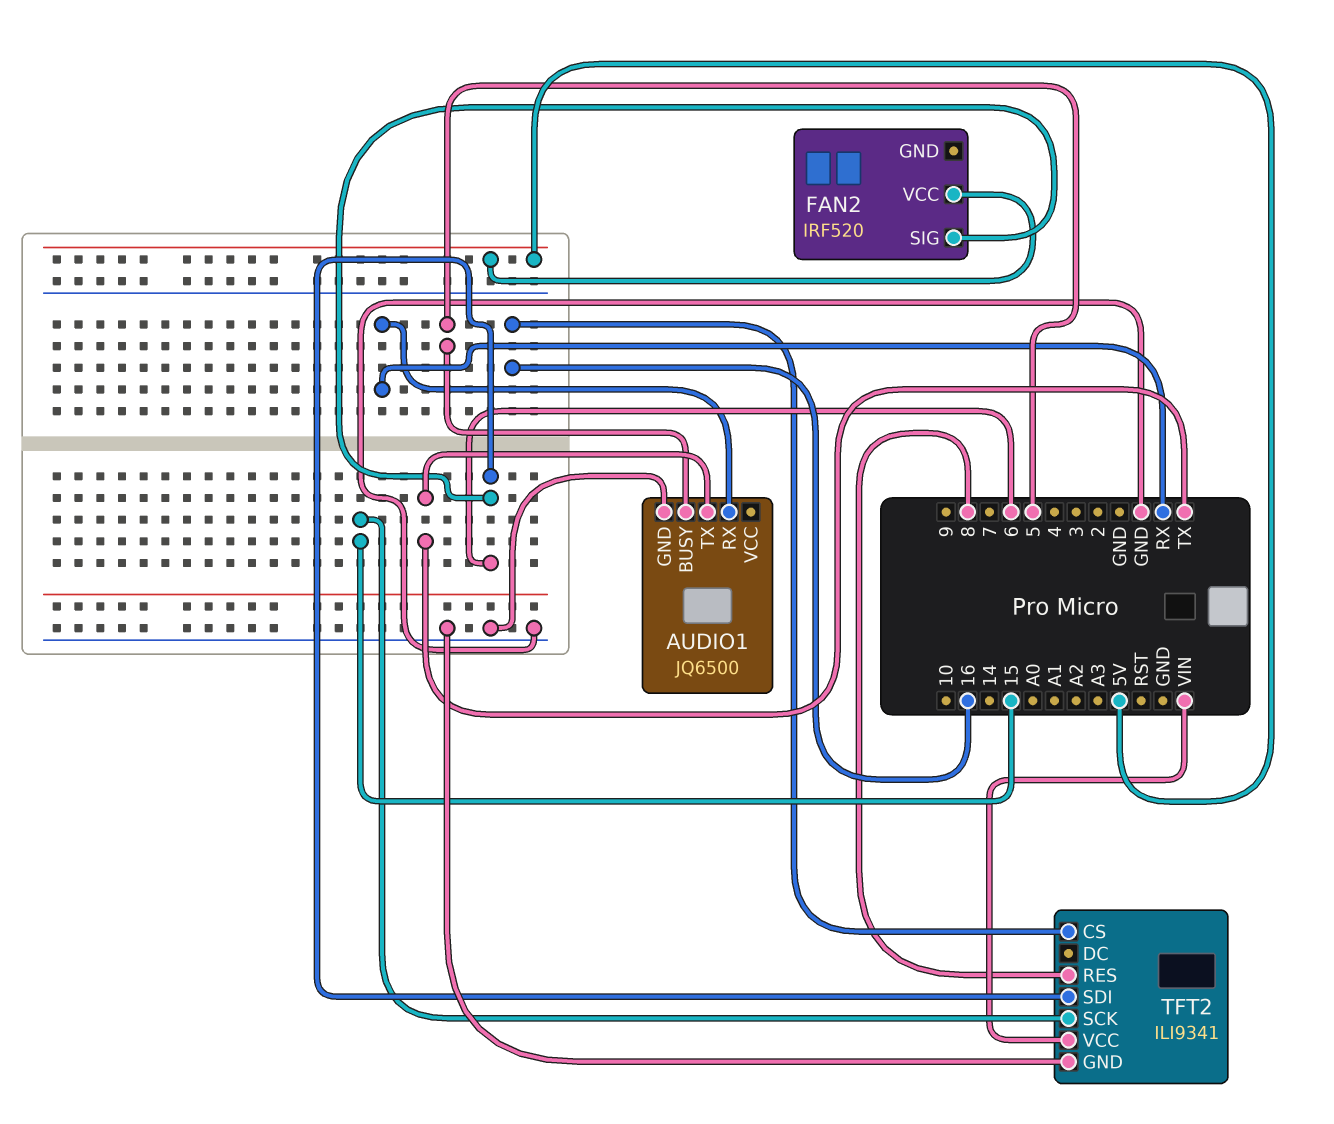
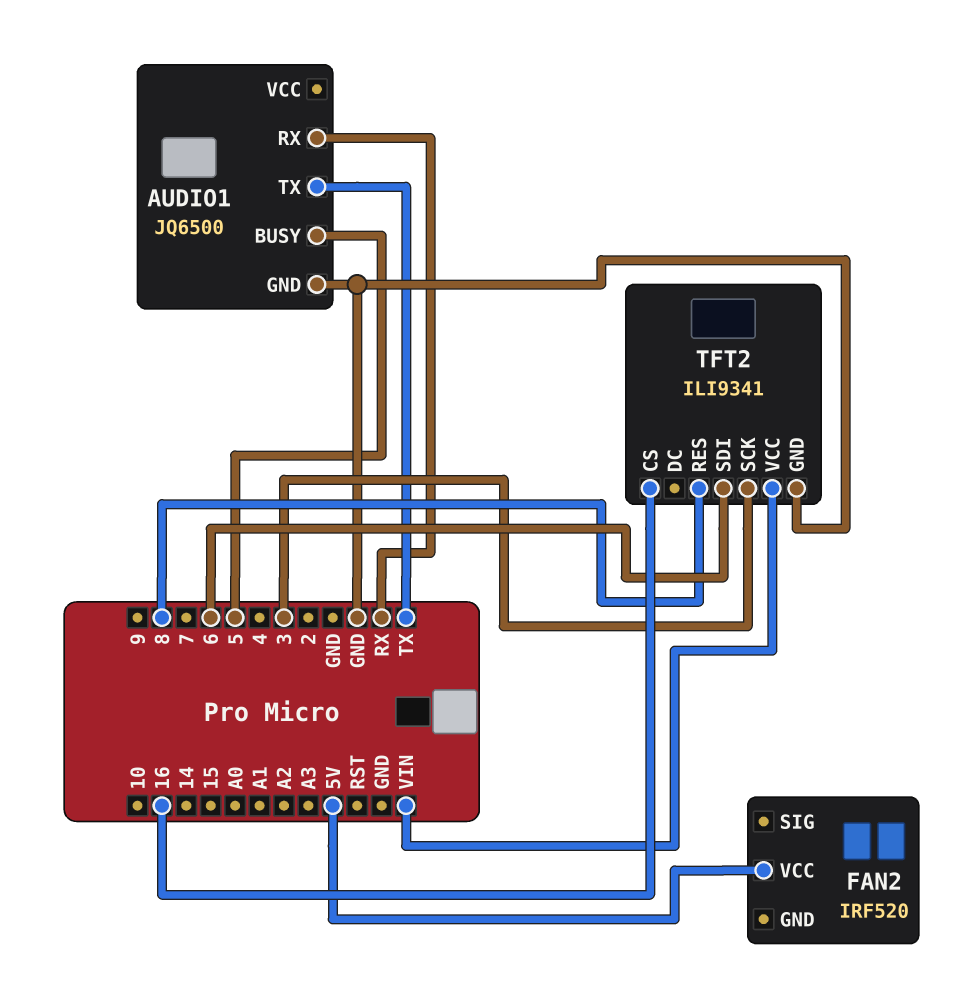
FAN2 pin SIG: 6 -> none
TFT2 pin SCK: 15 -> 3

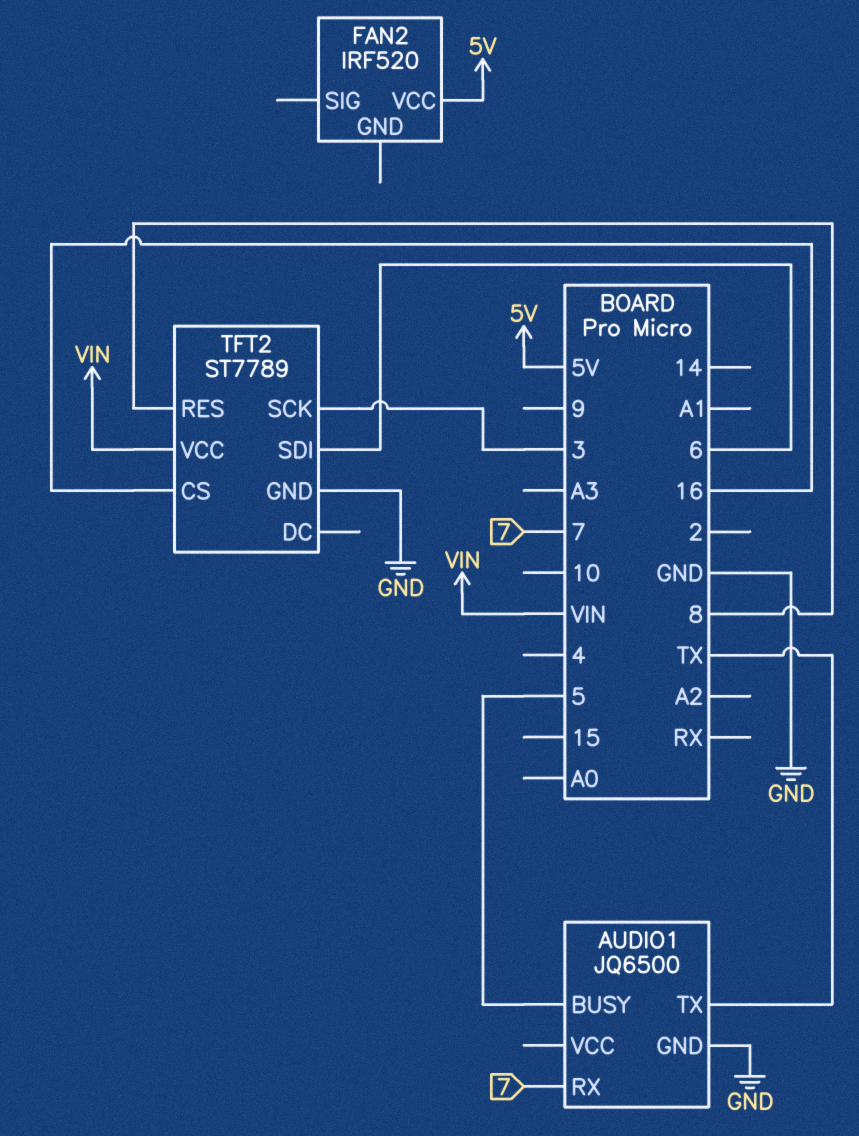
AUDIO1 pin RX: RX -> 7
TFT2: ILI9341 -> ST7789

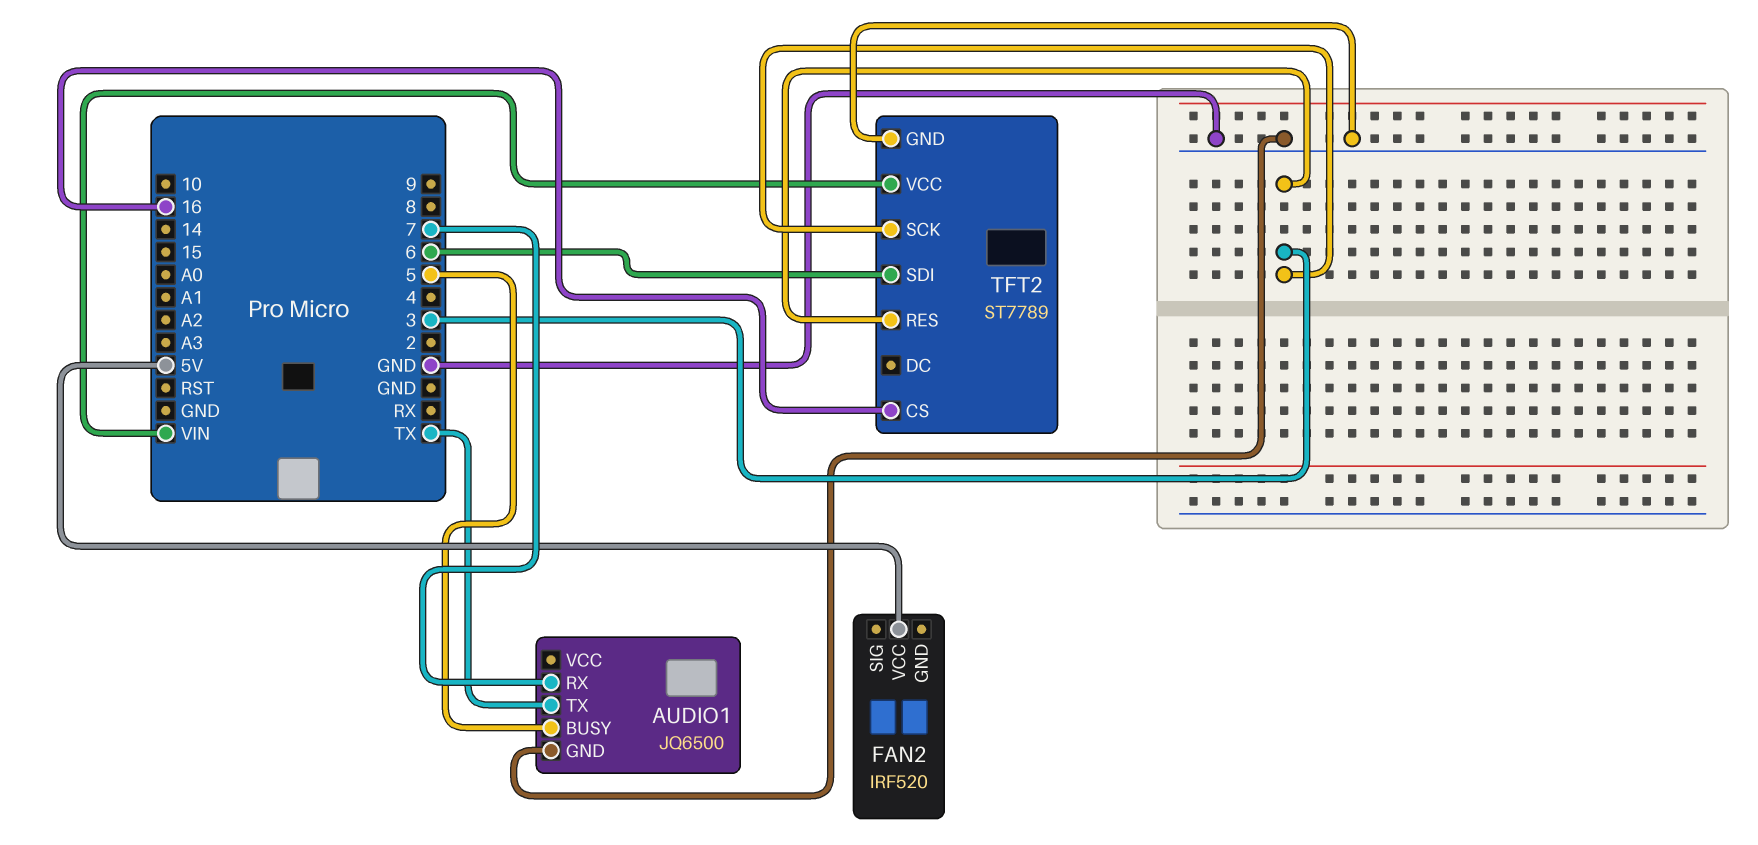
TFT2 pin RES: 8 -> 3

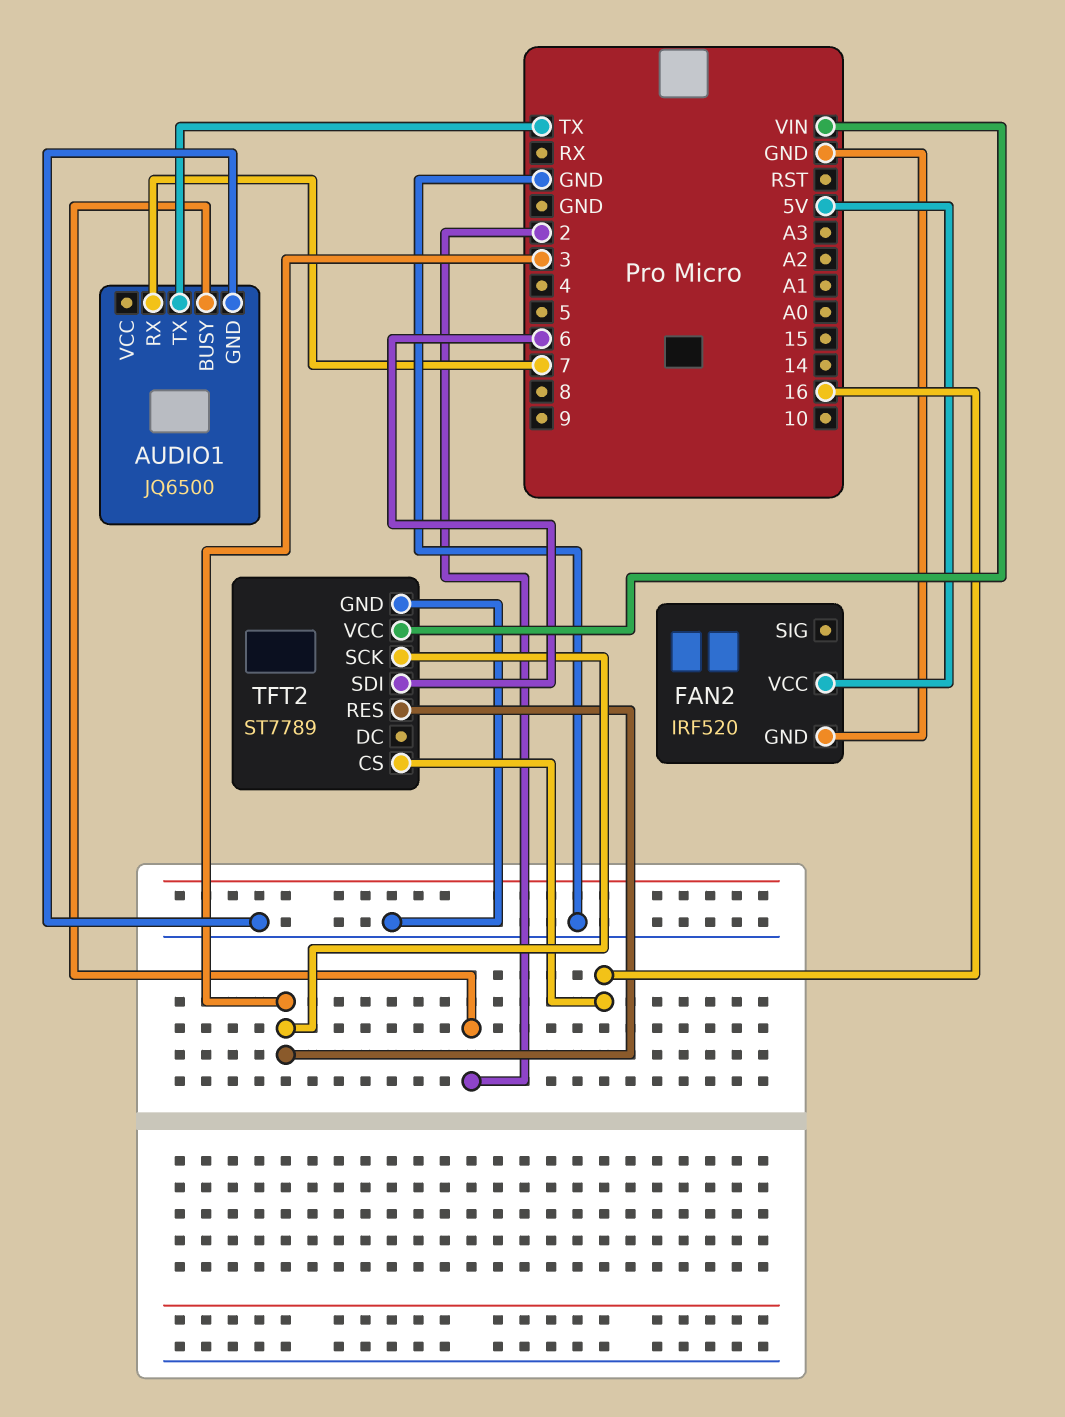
AUDIO1 pin BUSY: 5 -> 2
FAN2 pin GND: none -> GND

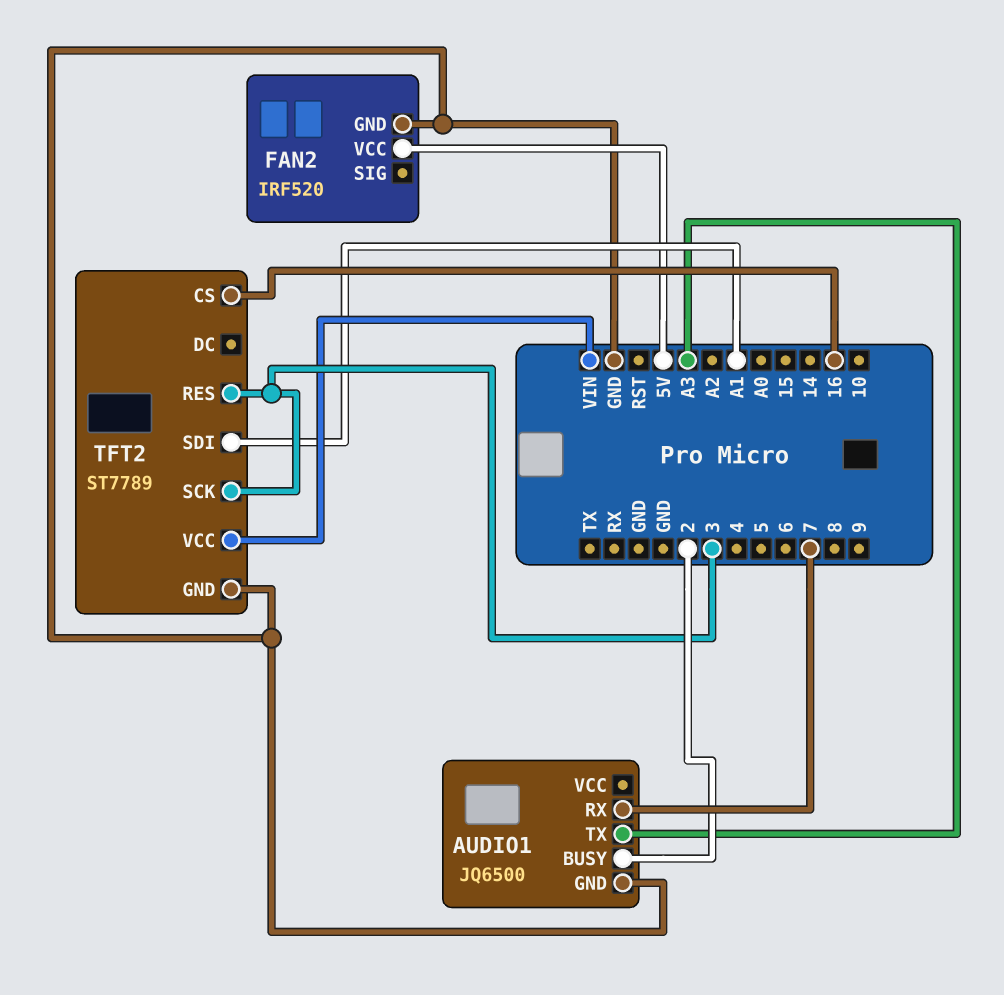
AUDIO1 pin TX: TX -> A3
TFT2 pin SDI: 6 -> A1

